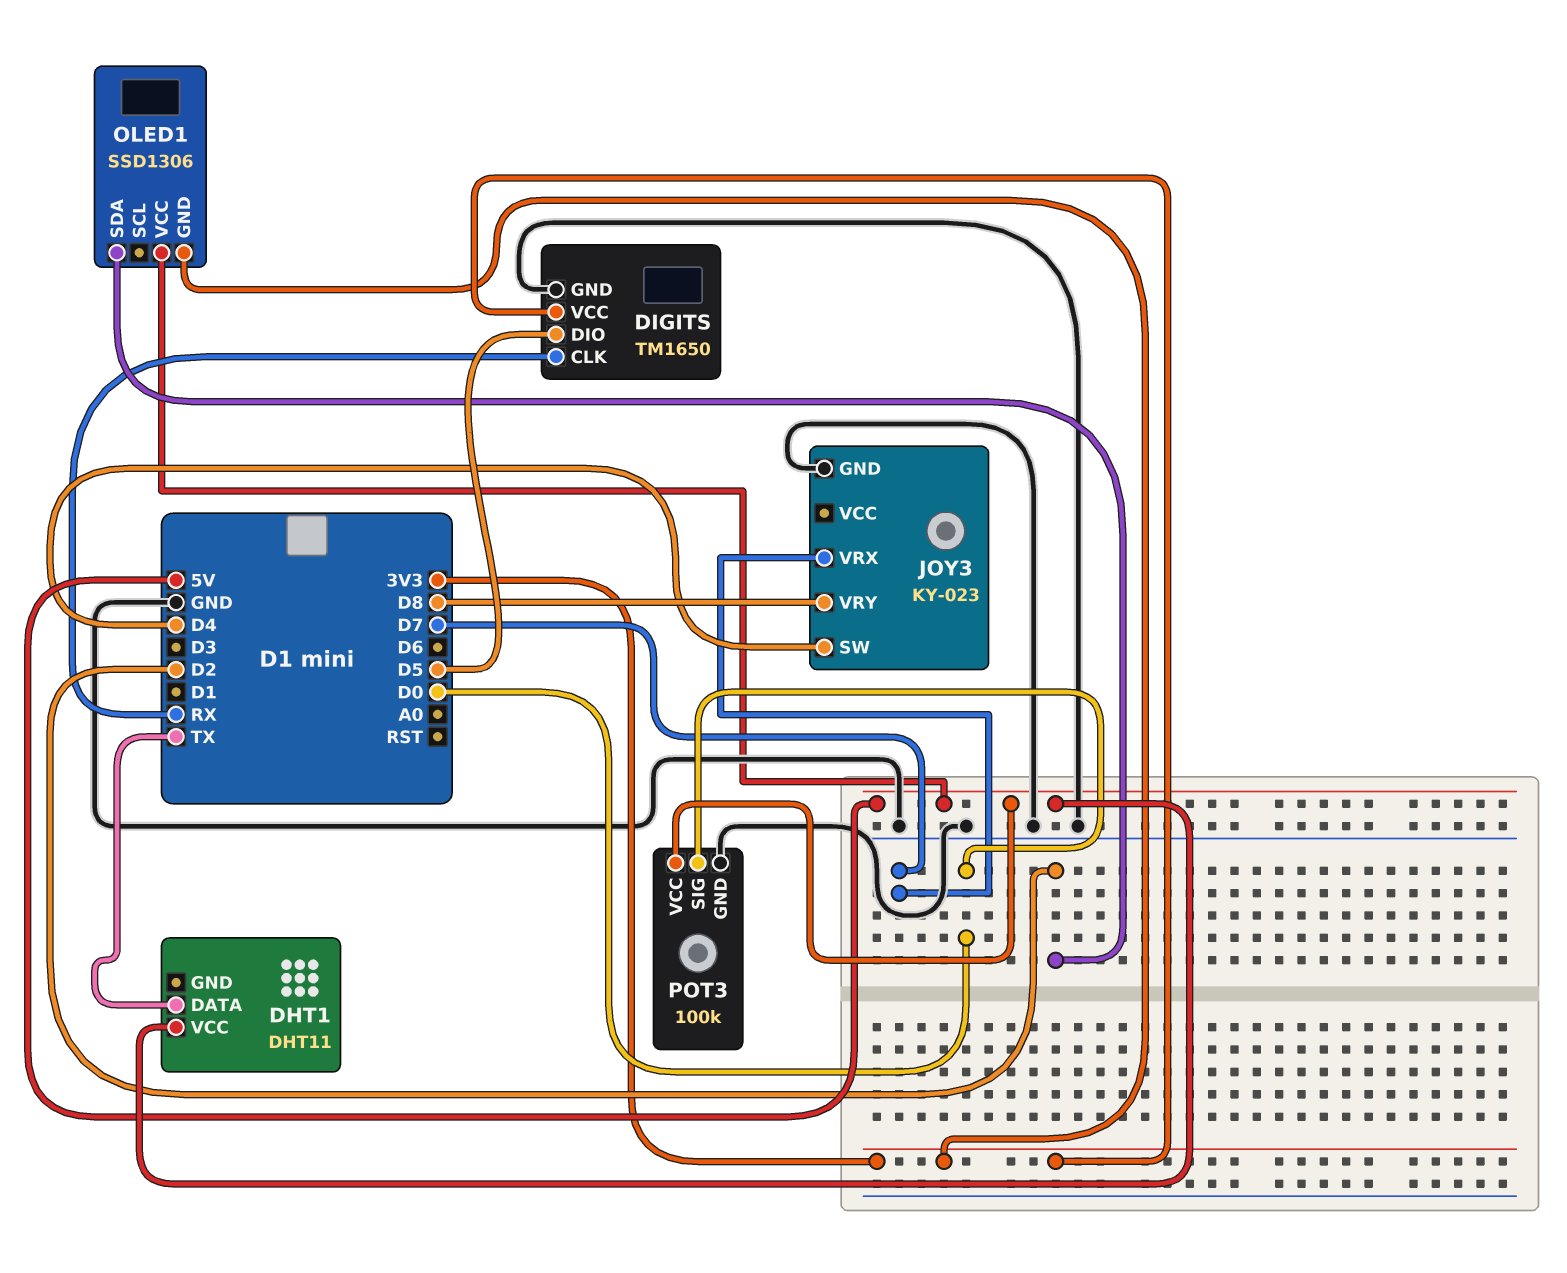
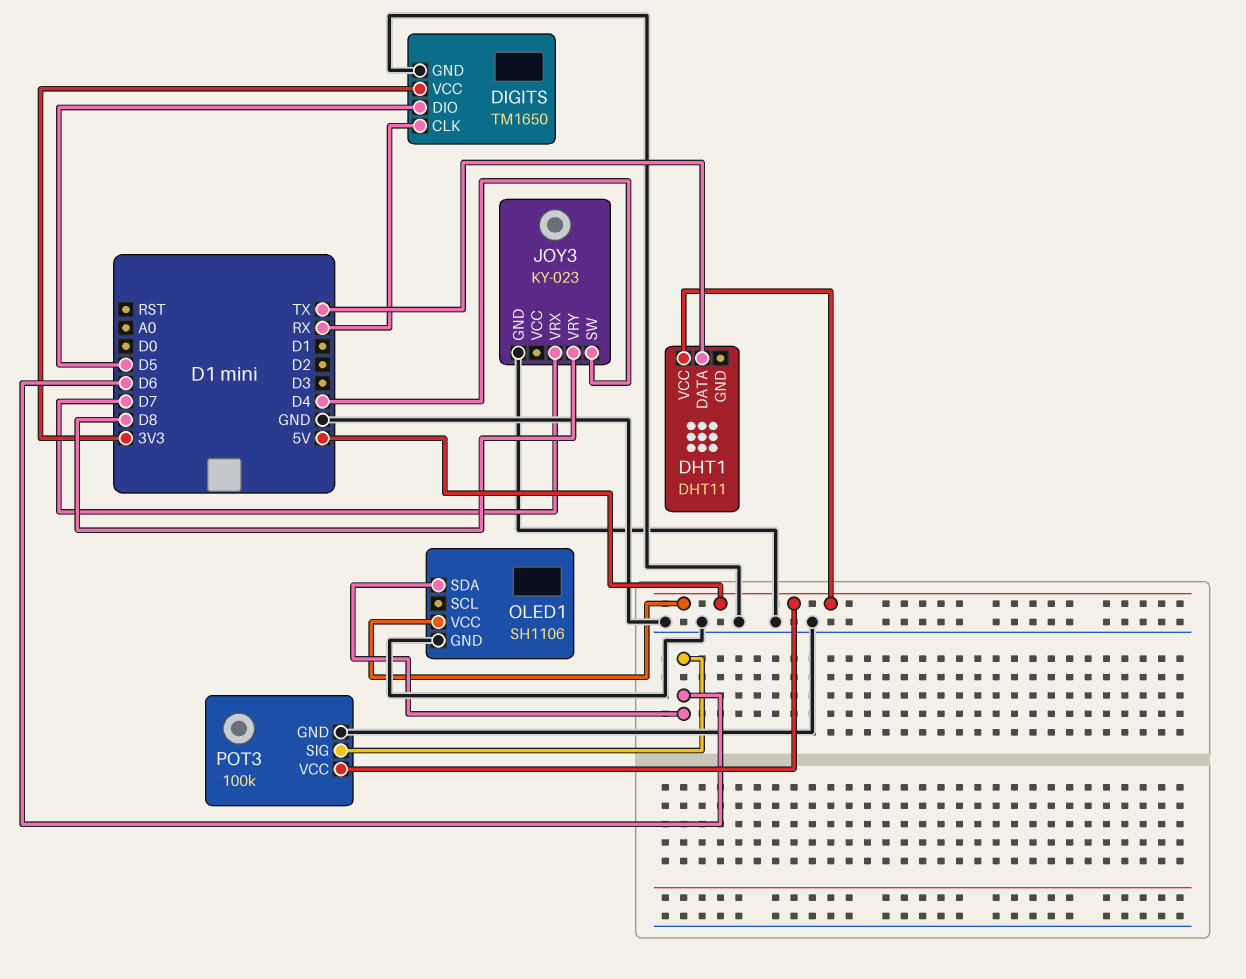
OLED1: SSD1306 -> SH1106
OLED1 pin GND: 3V3 -> GND
OLED1 pin SDA: D2 -> D6
POT3 pin SIG: D0 -> D6

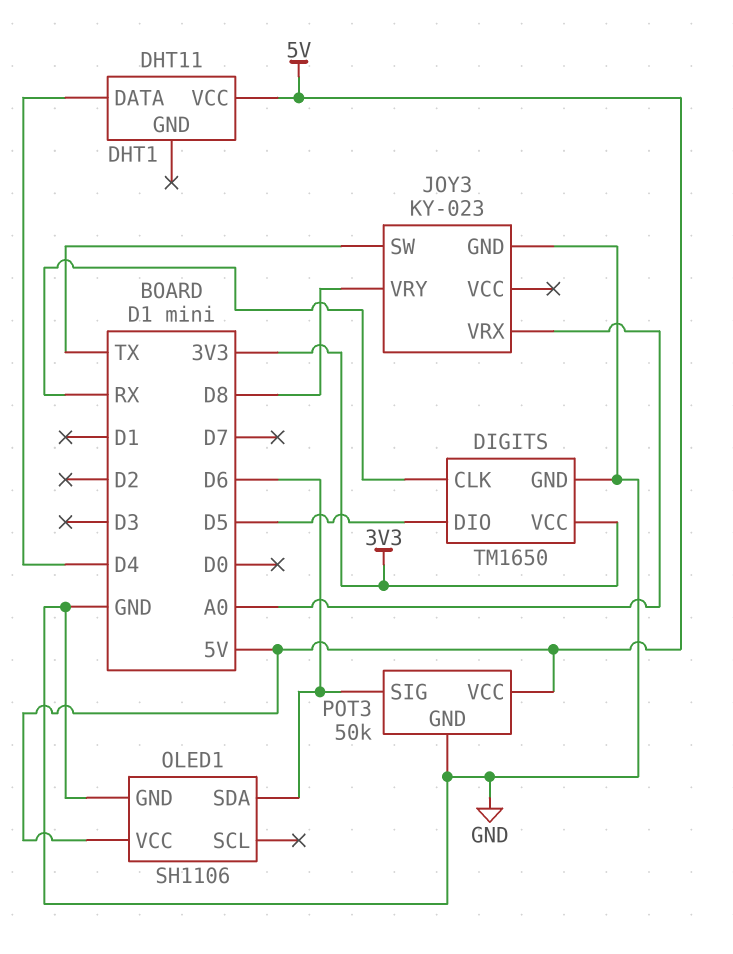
DHT1 pin DATA: TX -> D4
JOY3 pin SW: D4 -> TX
JOY3 pin VRX: D7 -> A0
POT3: 100k -> 50k

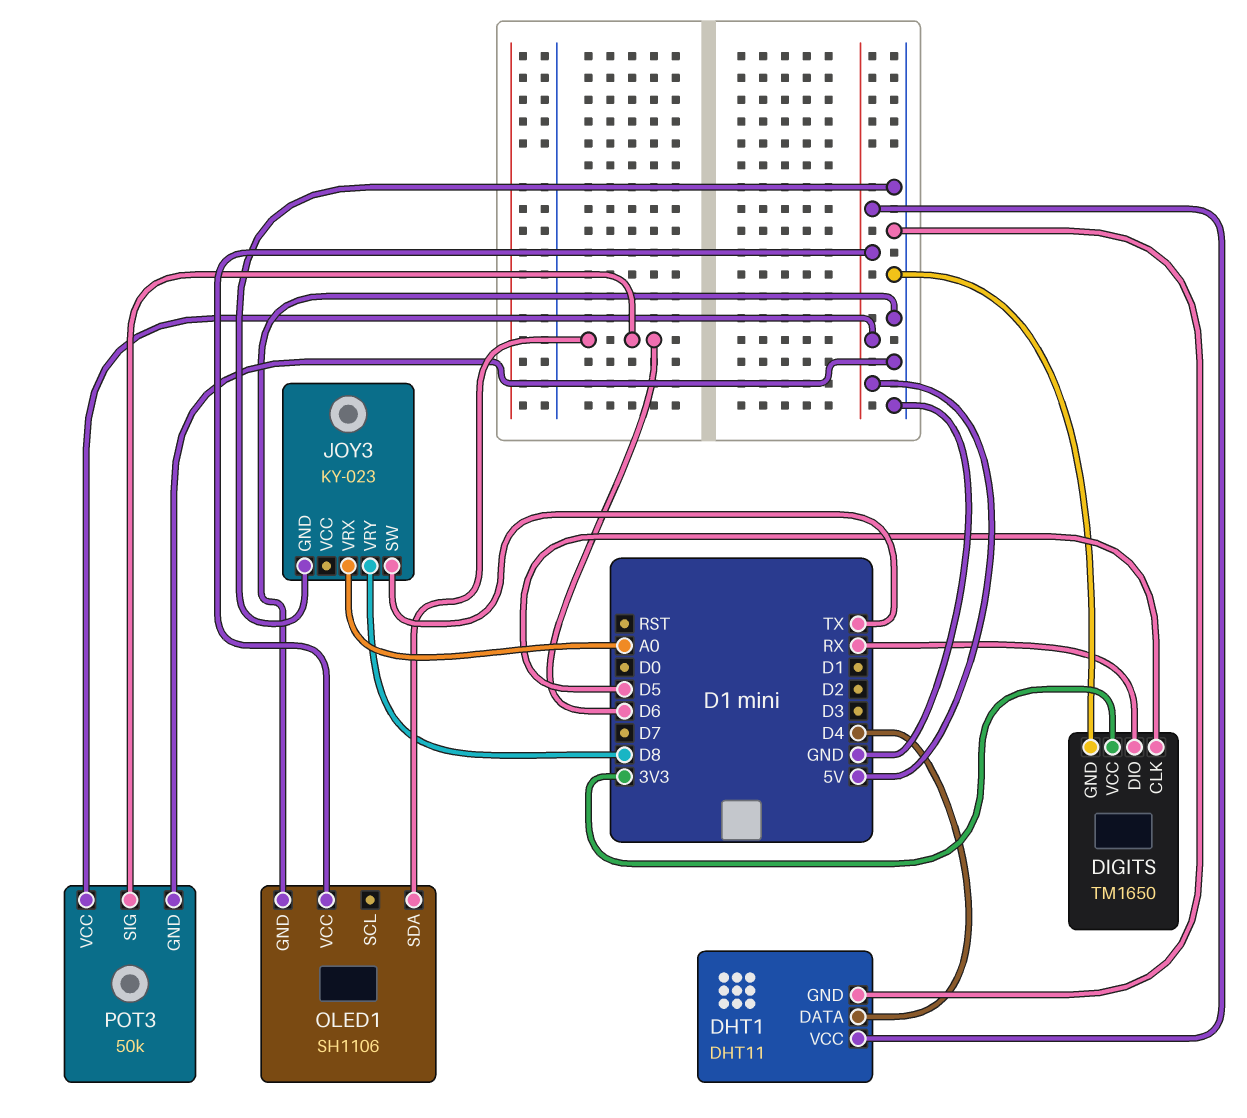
DHT1 pin GND: none -> GND
DIGITS pin CLK: RX -> D5
DIGITS pin DIO: D5 -> RX

